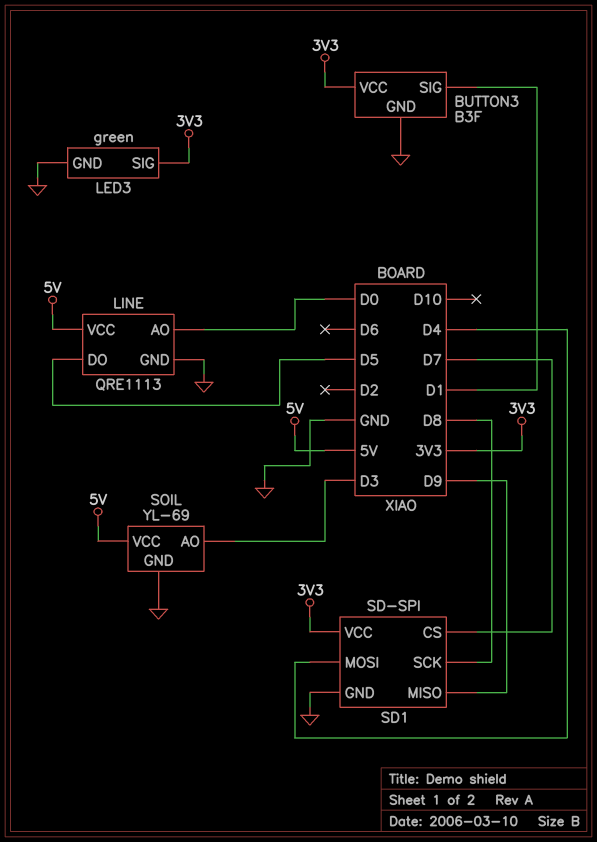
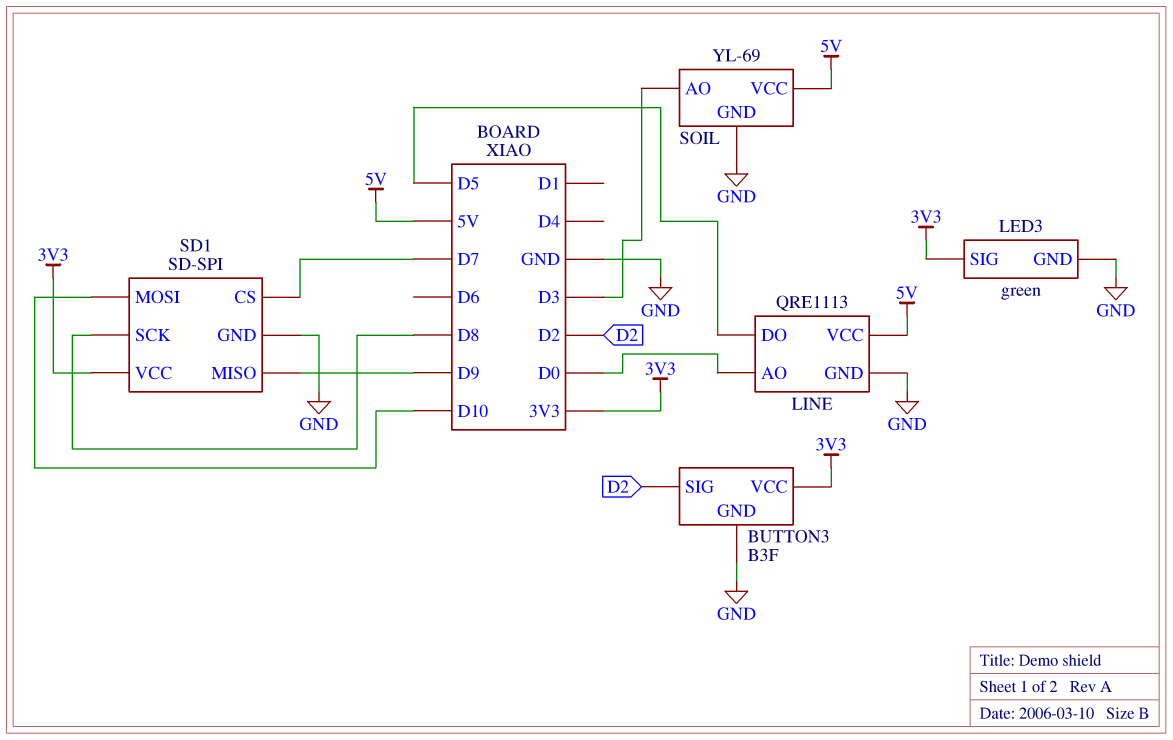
BUTTON3 pin SIG: D1 -> D2
SD1 pin MOSI: D4 -> D10

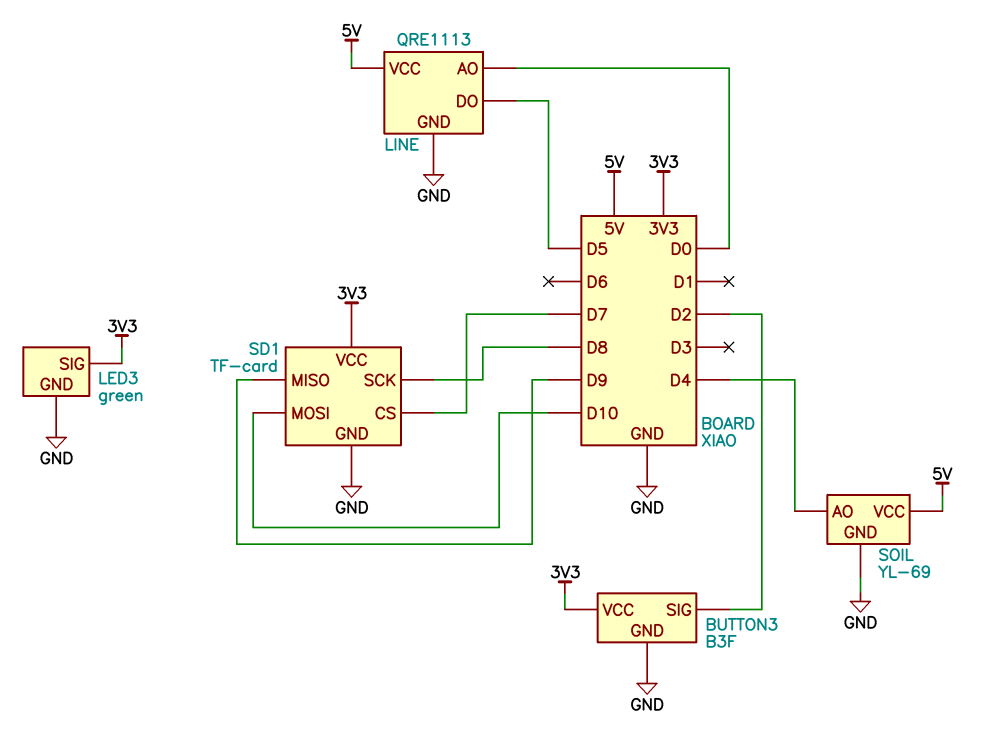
SD1: SD-SPI -> TF-card
SOIL pin AO: D3 -> D4

